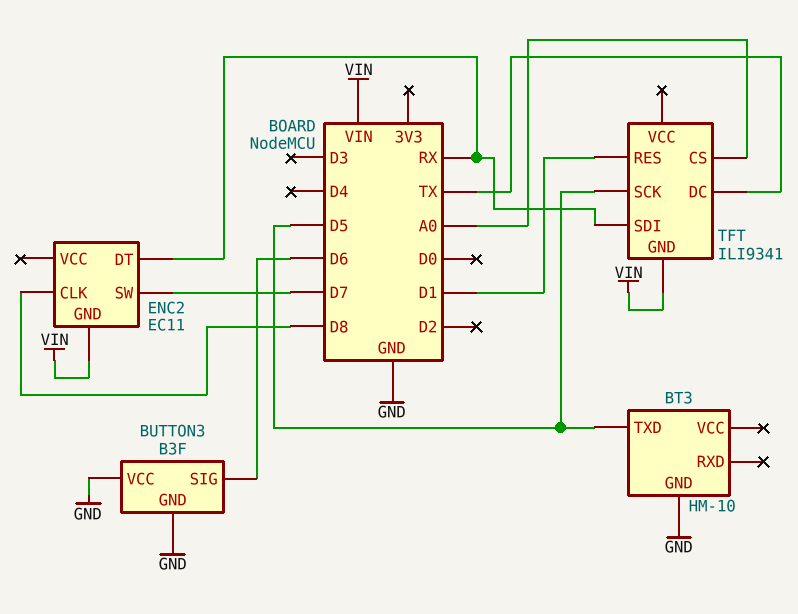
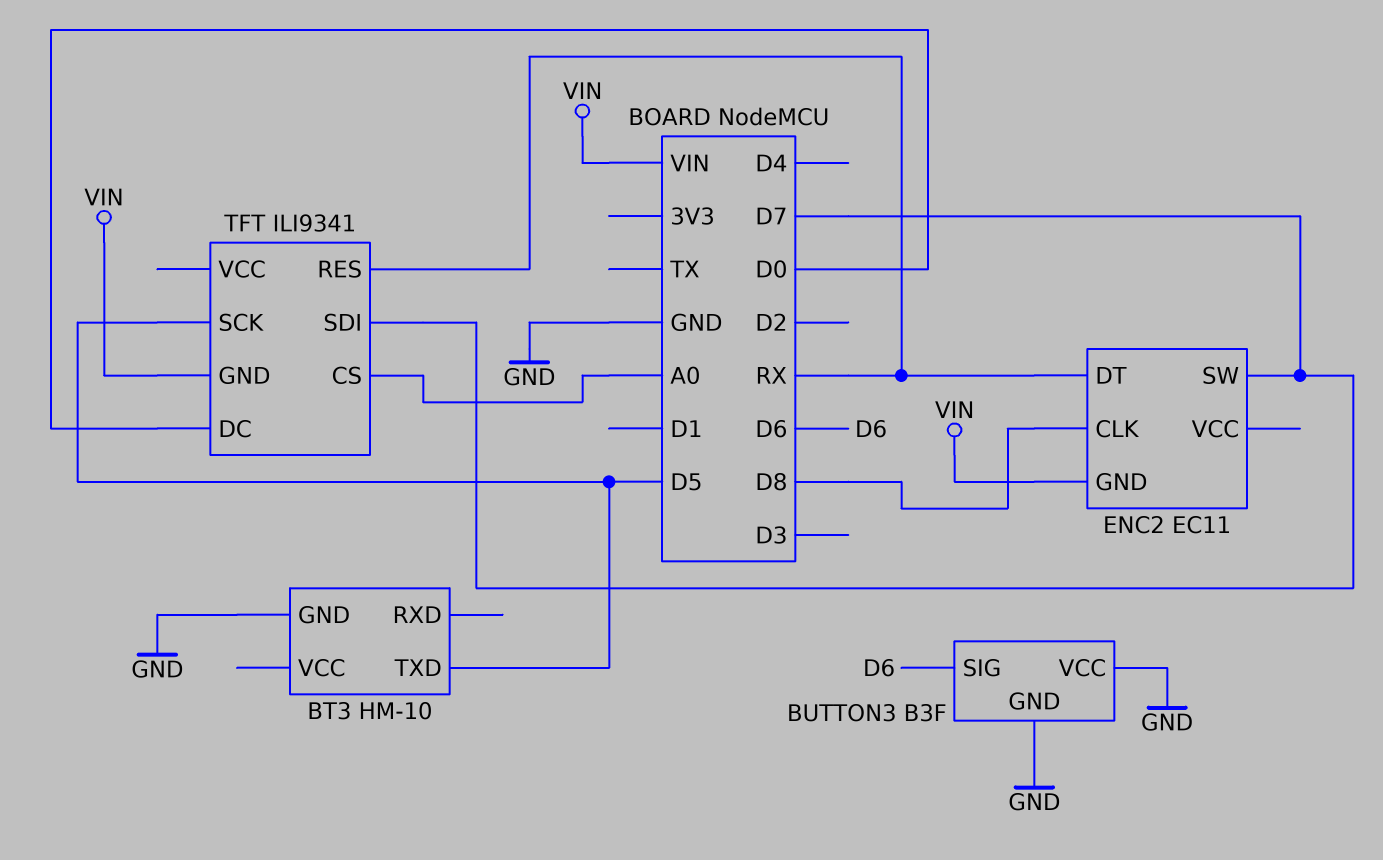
TFT pin DC: TX -> D0
TFT pin RES: D1 -> RX
TFT pin SDI: RX -> D7

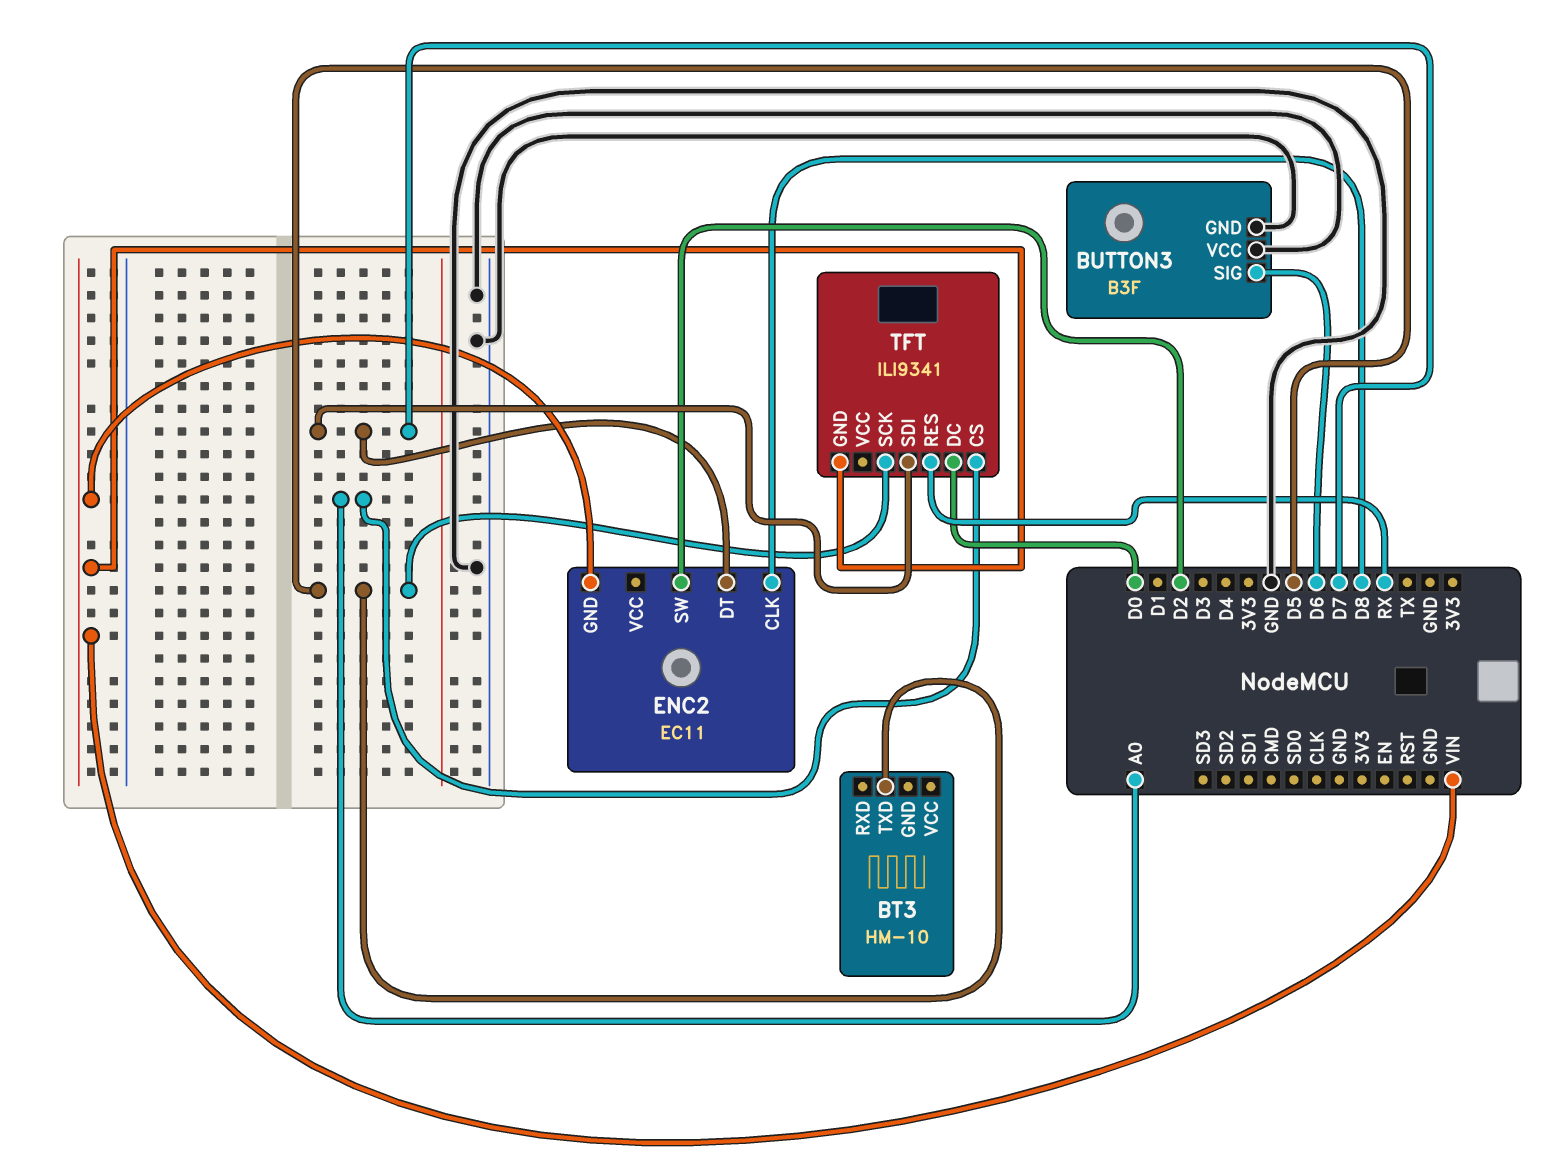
BT3 pin GND: GND -> none
ENC2 pin DT: RX -> D7
ENC2 pin SW: D7 -> D2

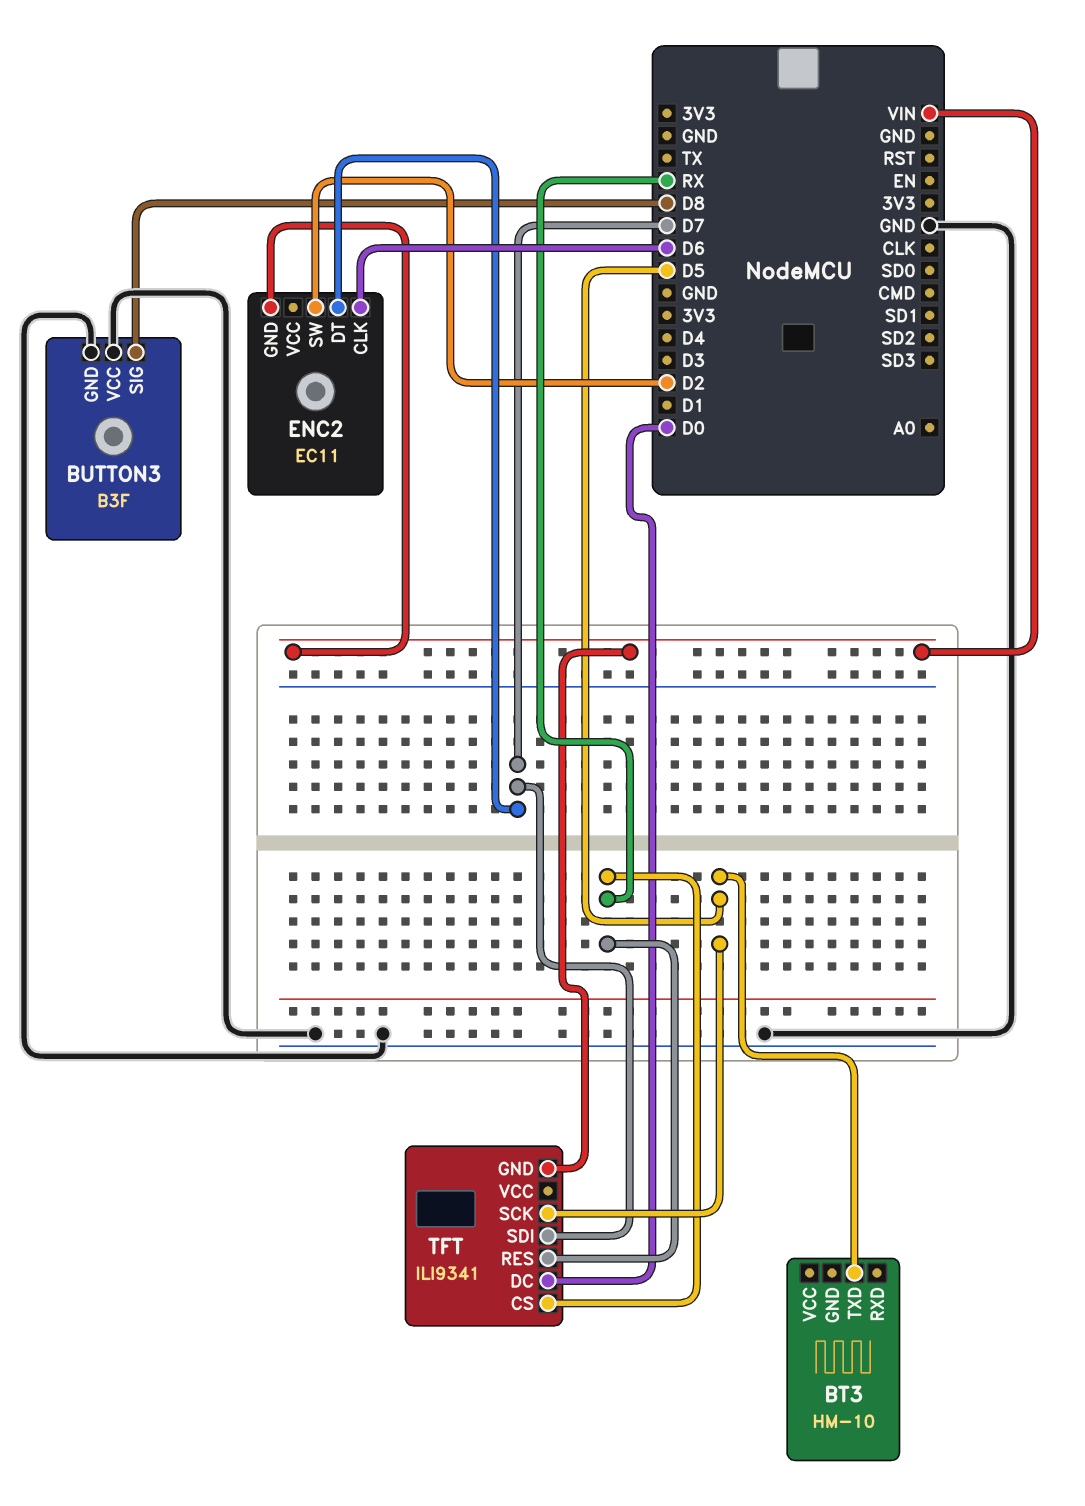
BUTTON3 pin SIG: D6 -> D8
ENC2 pin CLK: D8 -> D6
TFT pin CS: A0 -> RX

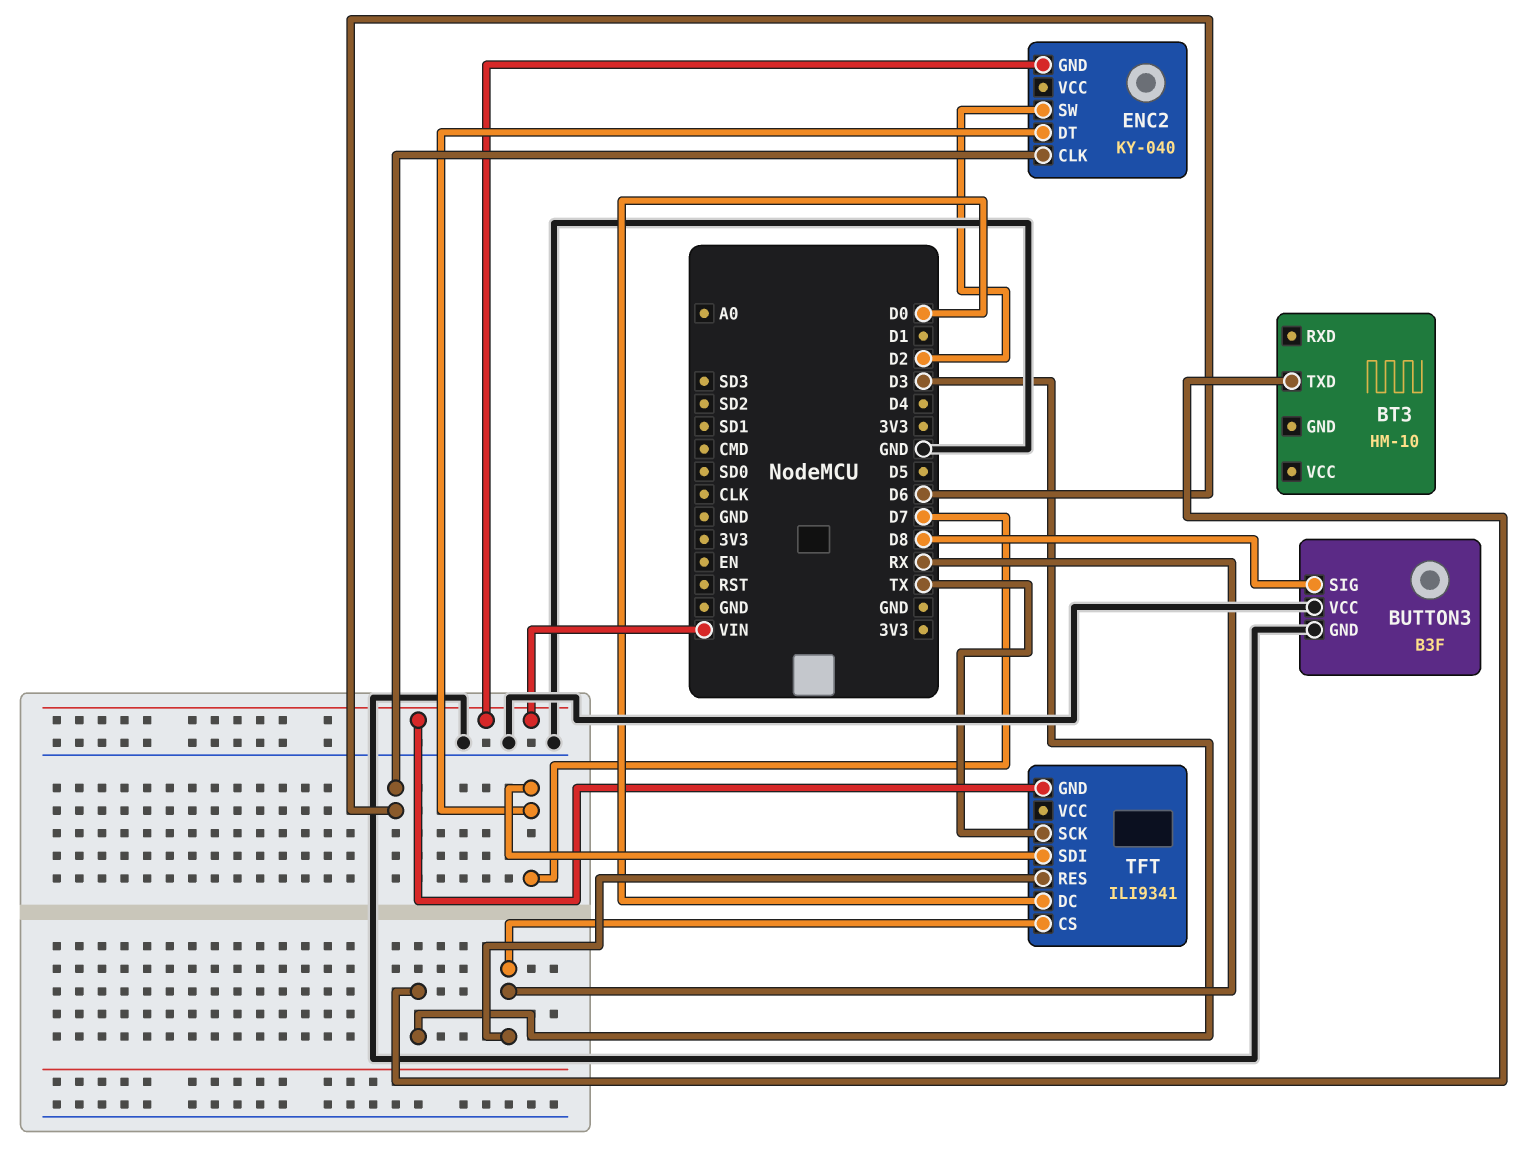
BT3 pin TXD: D5 -> D3
ENC2: EC11 -> KY-040
TFT pin SCK: D5 -> TX

